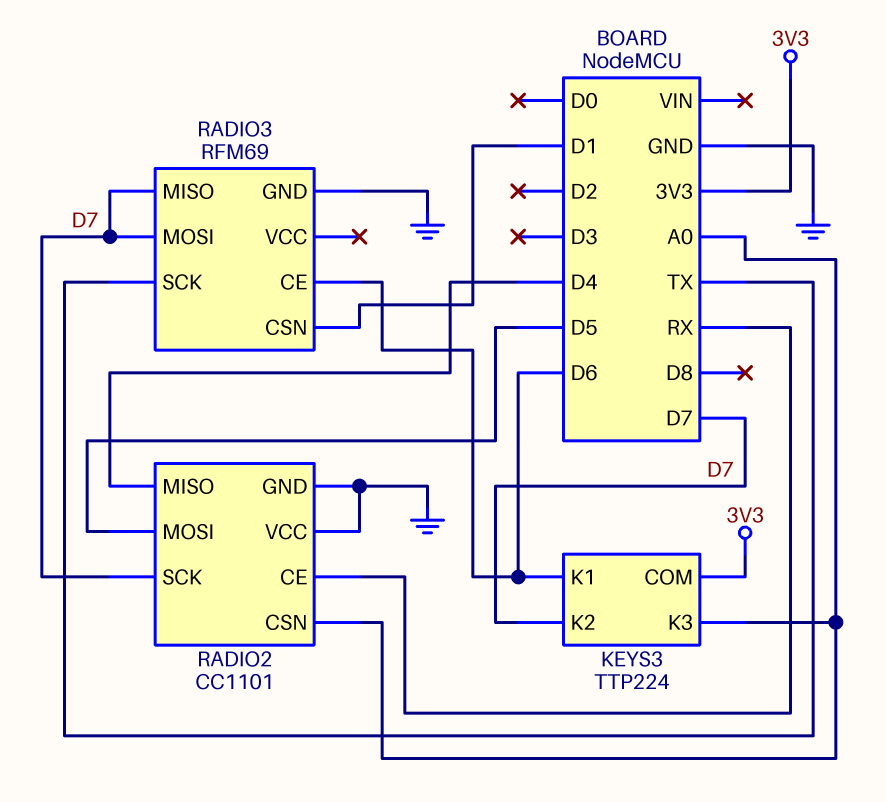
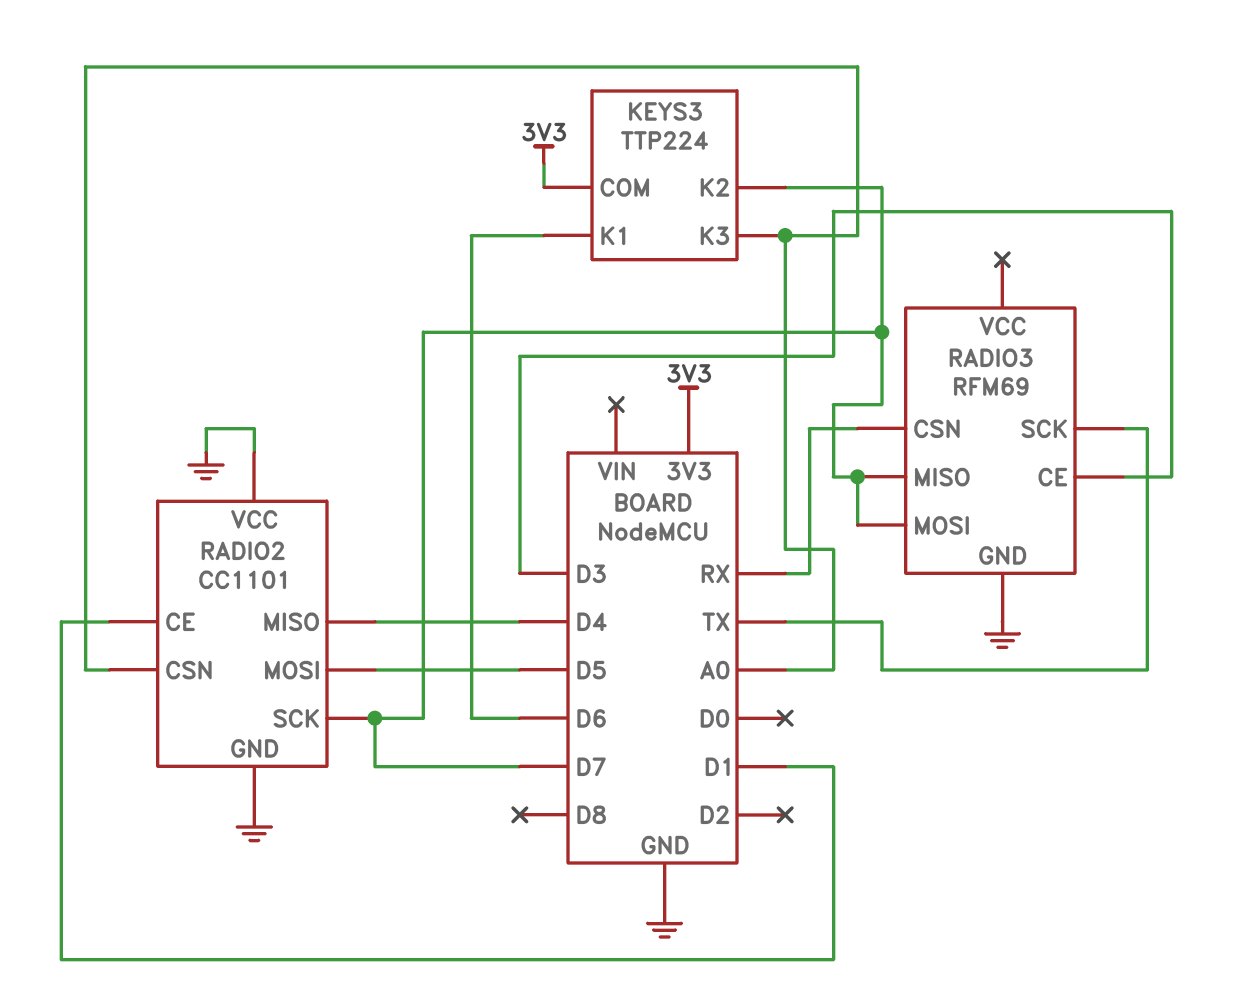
RADIO2 pin CE: RX -> D1
RADIO3 pin CE: D6 -> D3
RADIO3 pin CSN: D1 -> RX

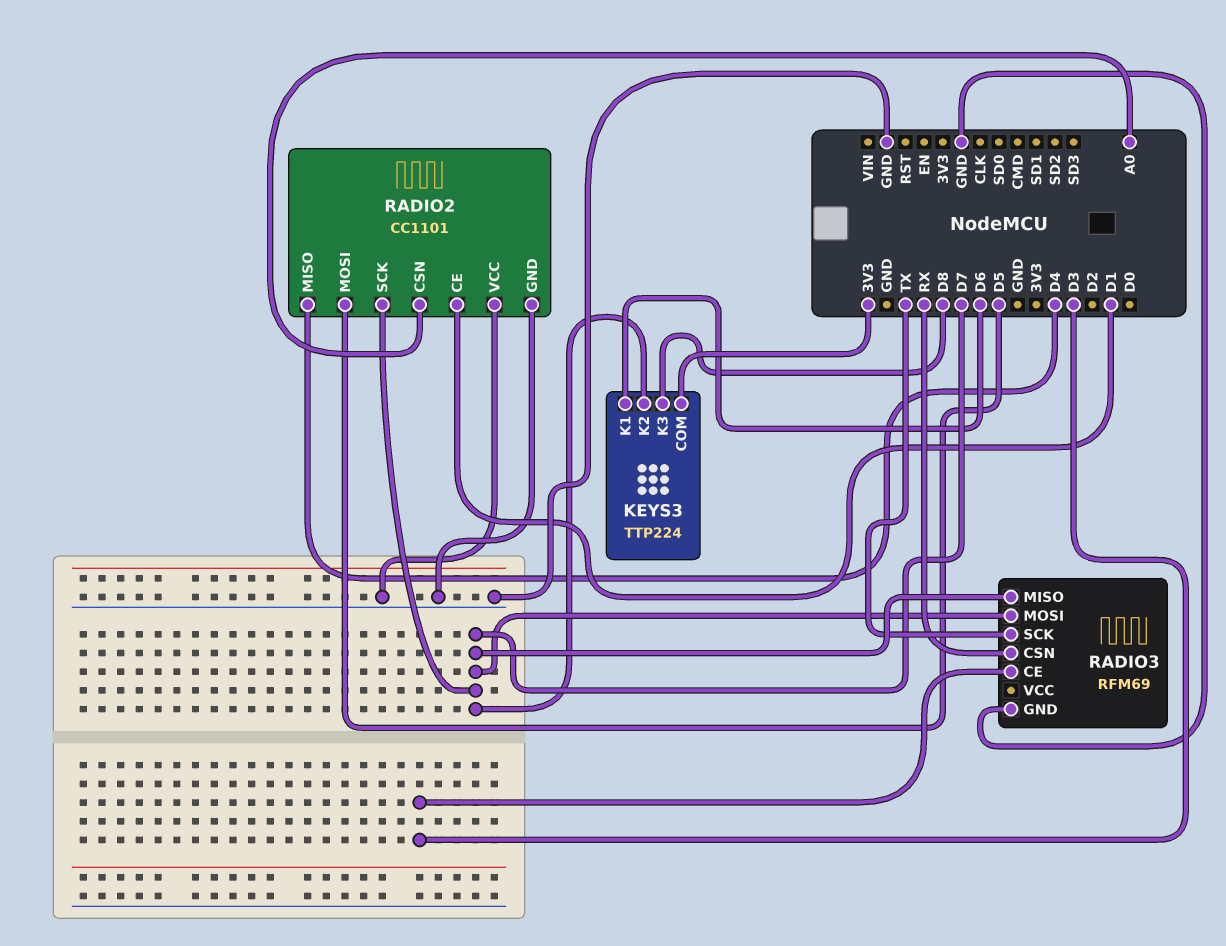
KEYS3 pin K3: A0 -> D8

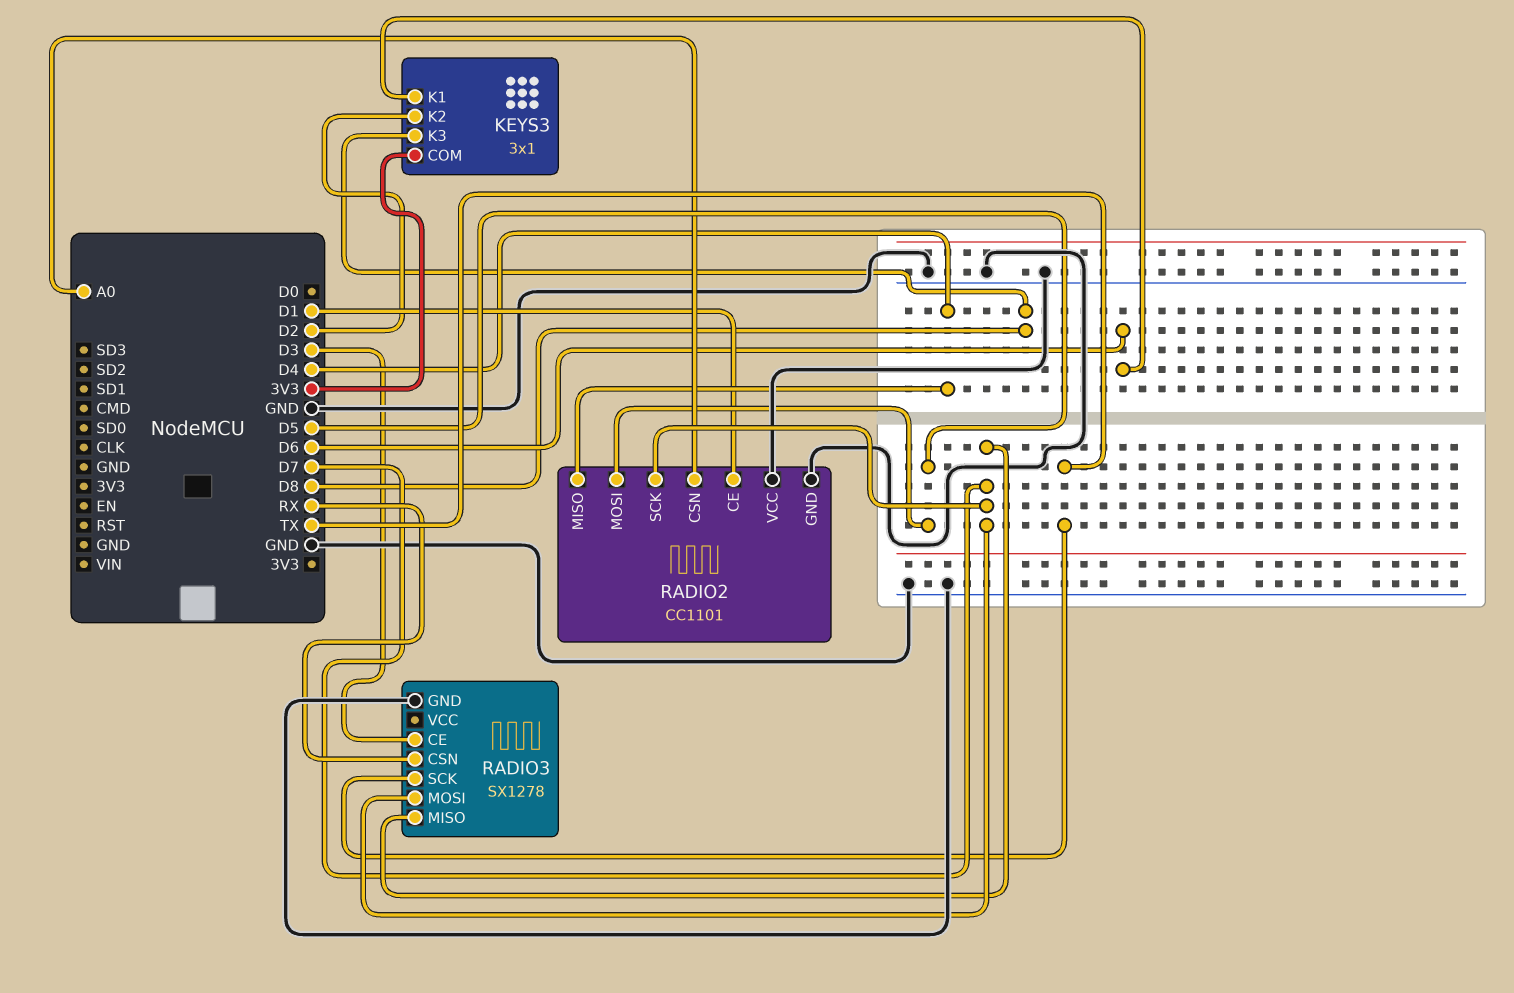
KEYS3: TTP224 -> 3x1
KEYS3 pin K2: D7 -> D2
RADIO3: RFM69 -> SX1278

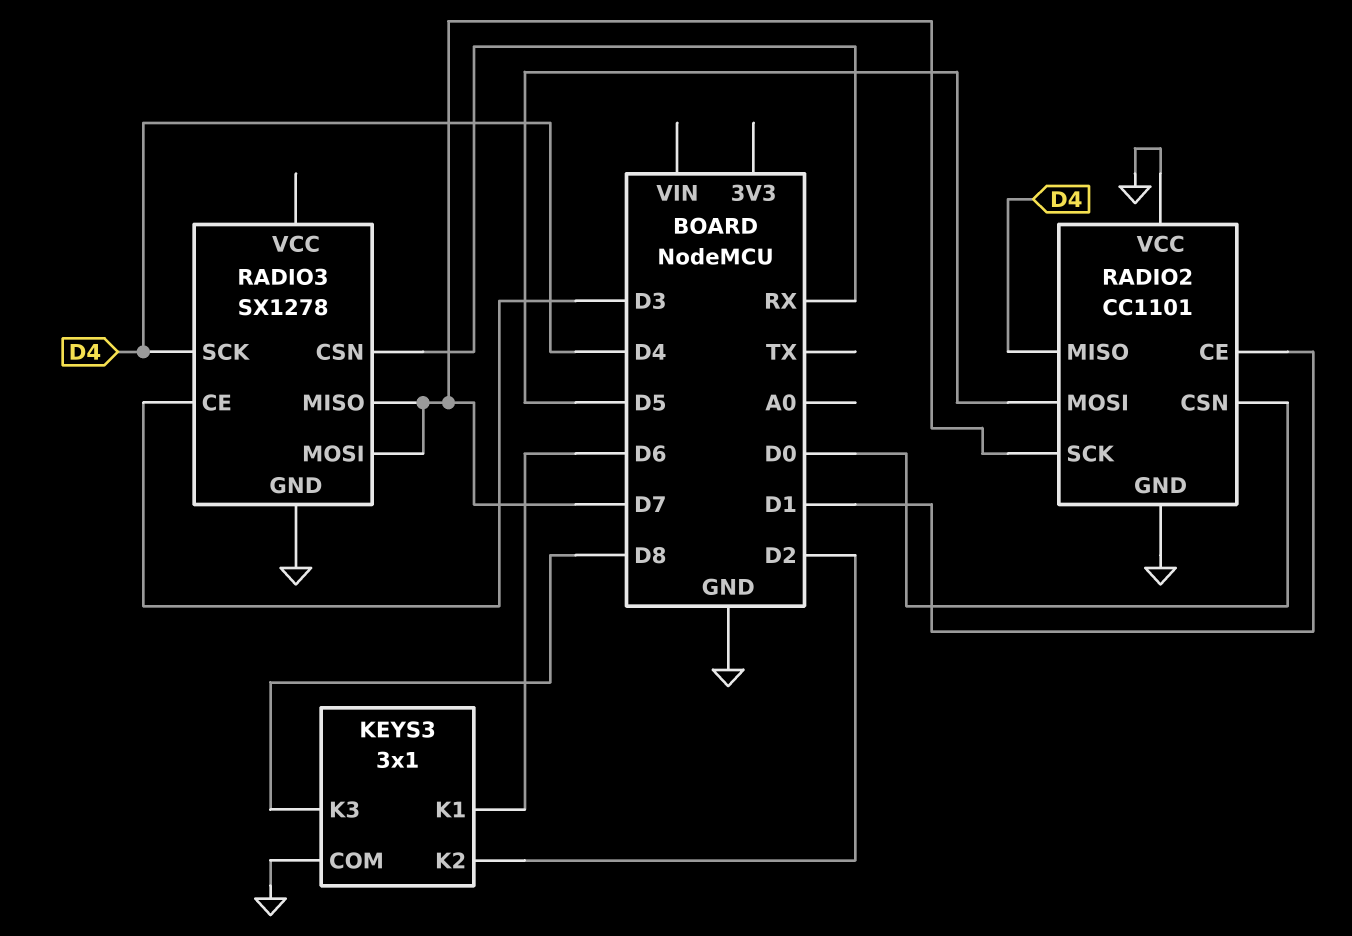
KEYS3 pin COM: 3V3 -> GND
RADIO2 pin CSN: A0 -> D0
RADIO3 pin SCK: TX -> D4

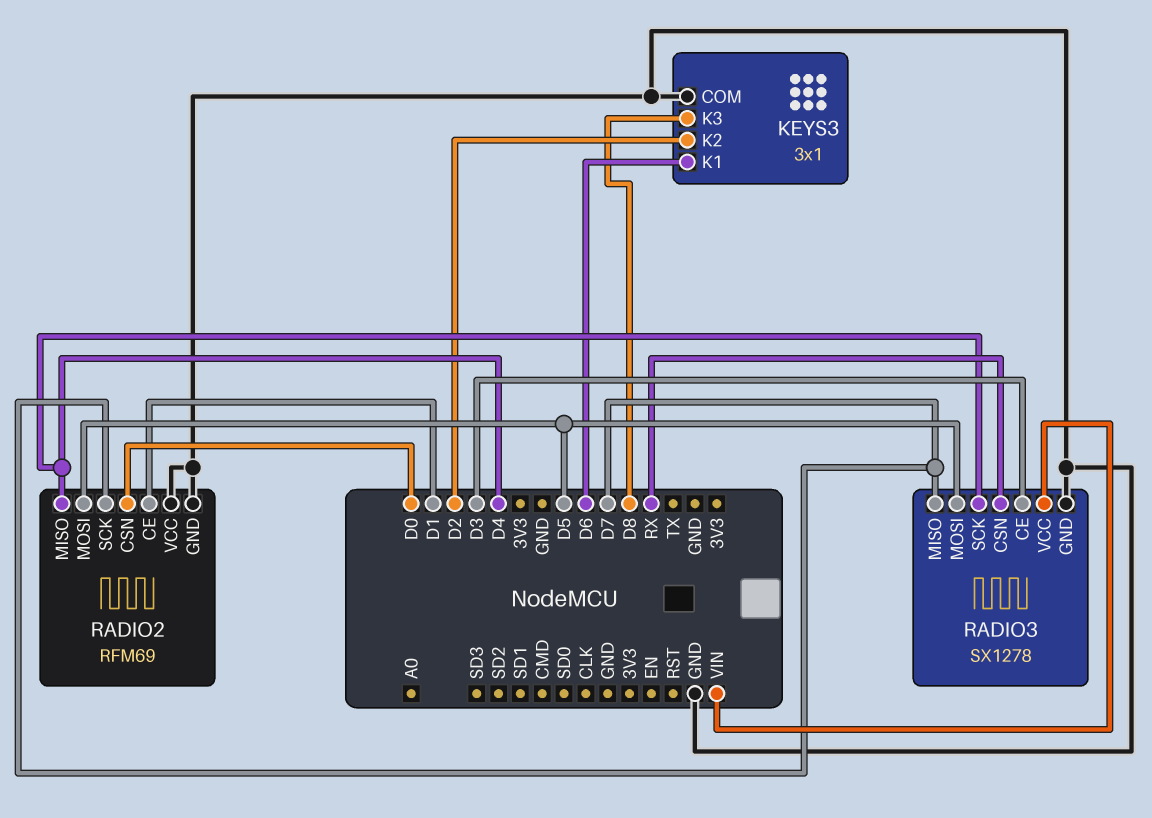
RADIO2: CC1101 -> RFM69
RADIO3 pin MOSI: D7 -> D5
RADIO3 pin VCC: none -> VIN

